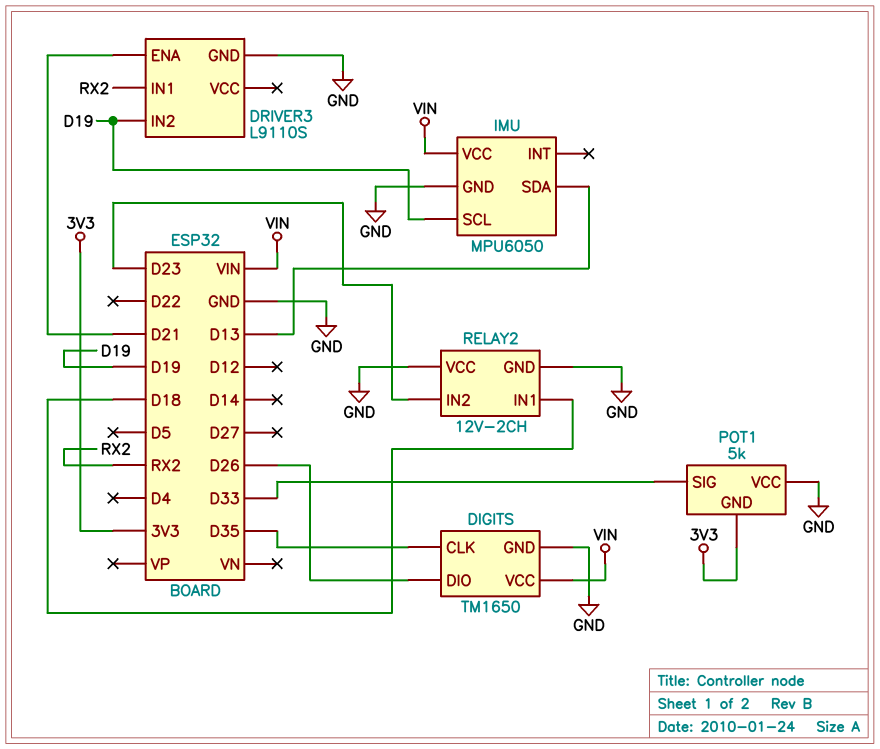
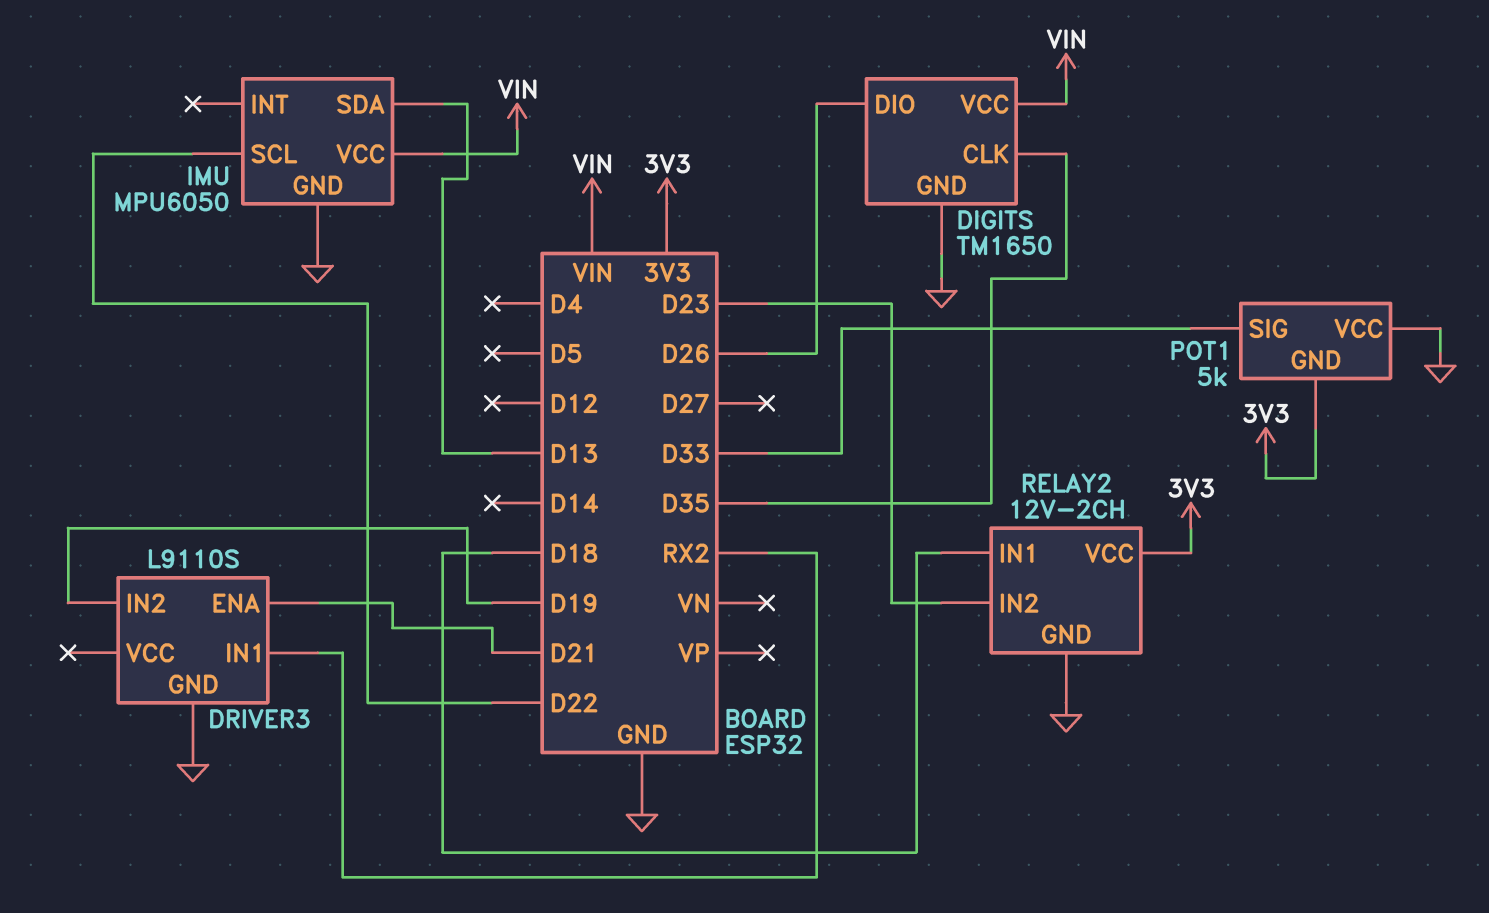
IMU pin SCL: D19 -> D22
RELAY2 pin VCC: GND -> 3V3

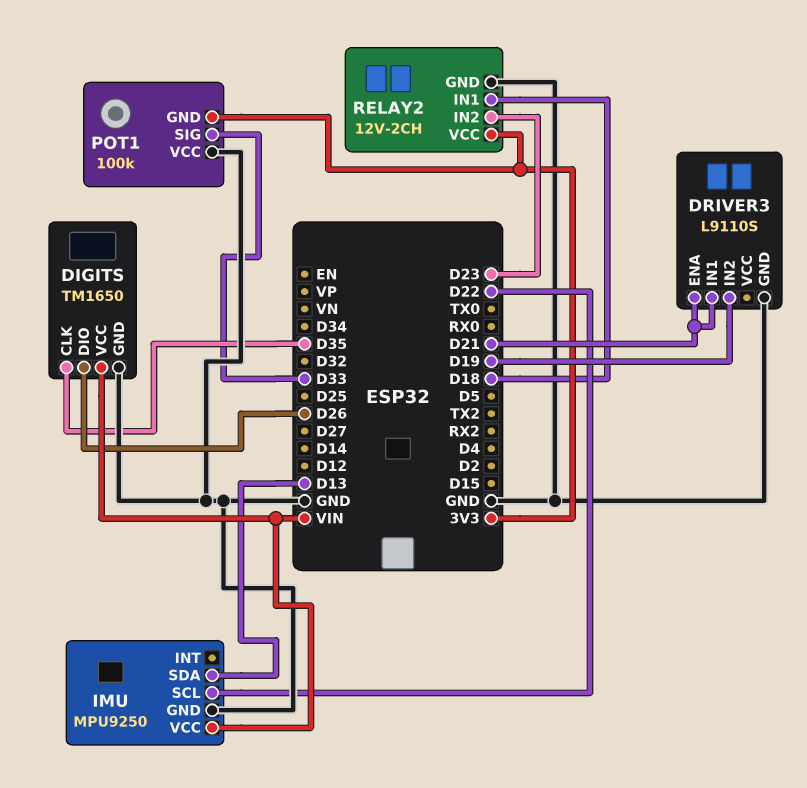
DRIVER3 pin IN1: RX2 -> D21
IMU: MPU6050 -> MPU9250
POT1: 5k -> 100k

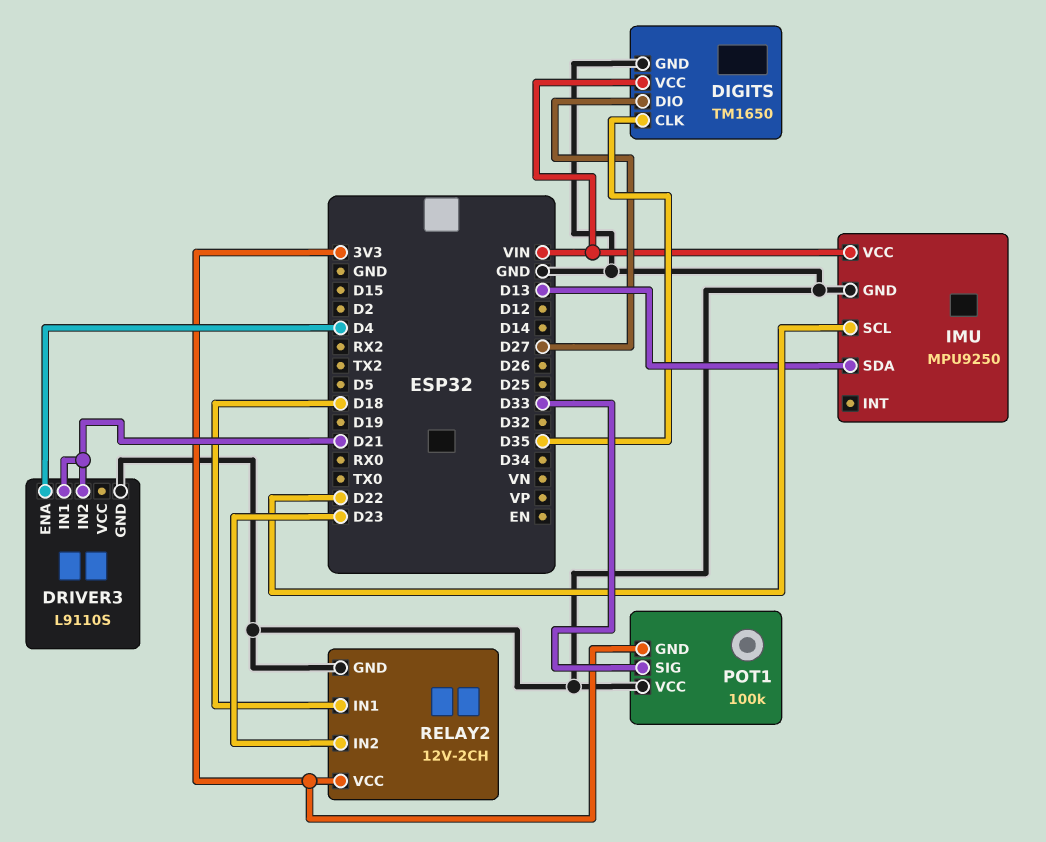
DIGITS pin DIO: D26 -> D27
DRIVER3 pin ENA: D21 -> D4
DRIVER3 pin IN2: D19 -> D21

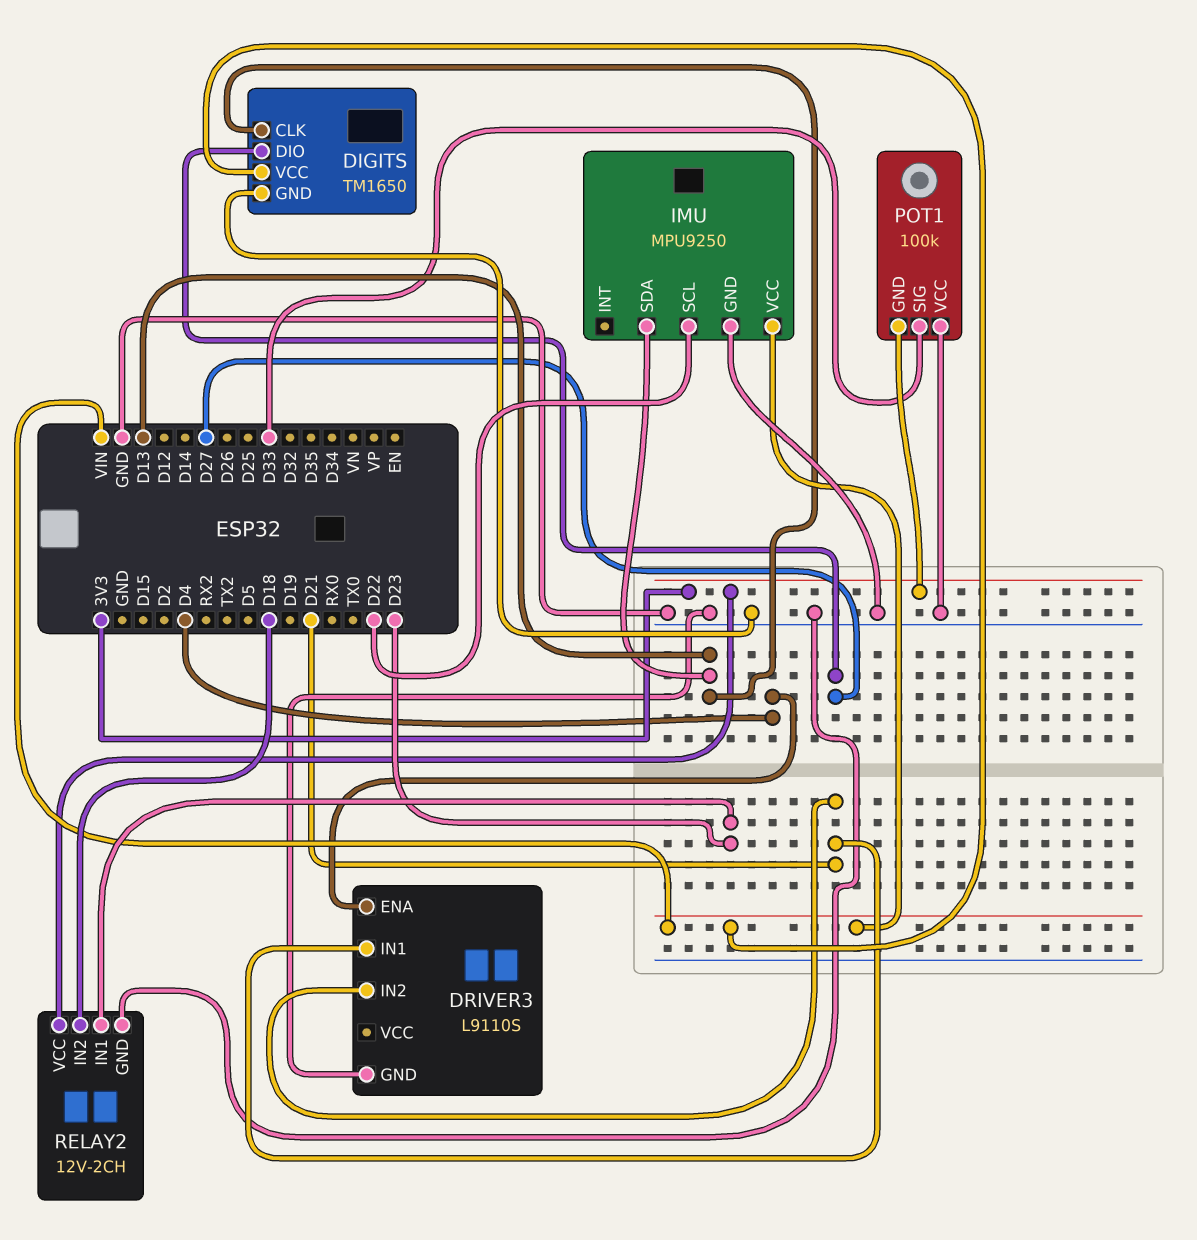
DIGITS pin CLK: D35 -> D13
RELAY2 pin IN1: D18 -> D23
RELAY2 pin IN2: D23 -> D18

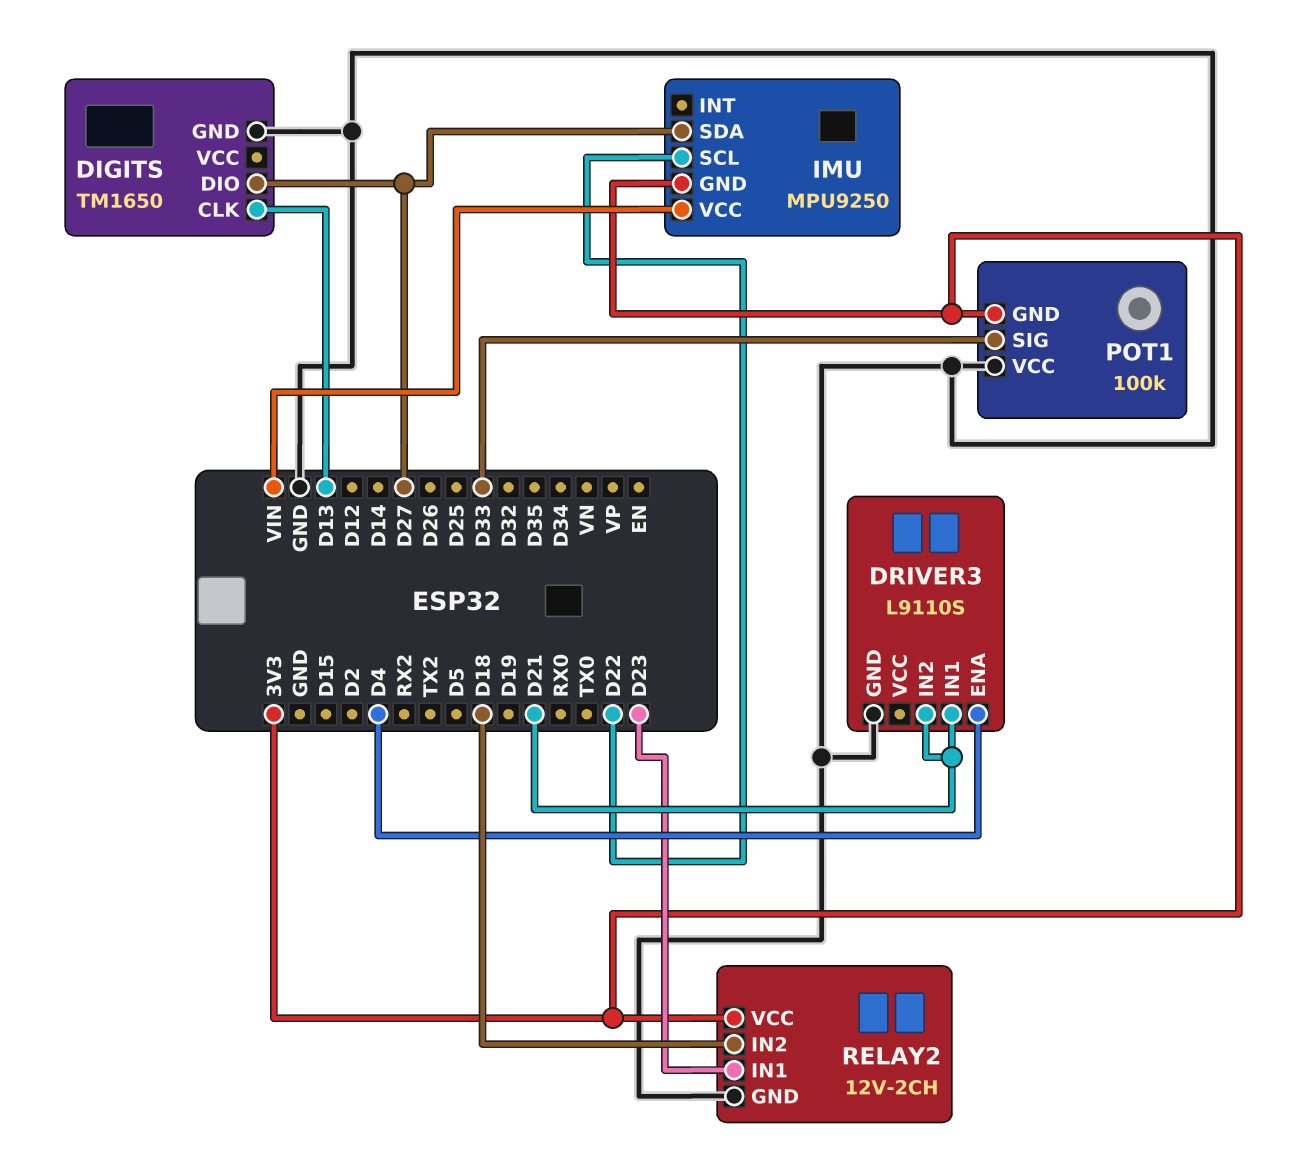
DIGITS pin VCC: VIN -> none
IMU pin GND: GND -> 3V3
IMU pin SDA: D13 -> D27

